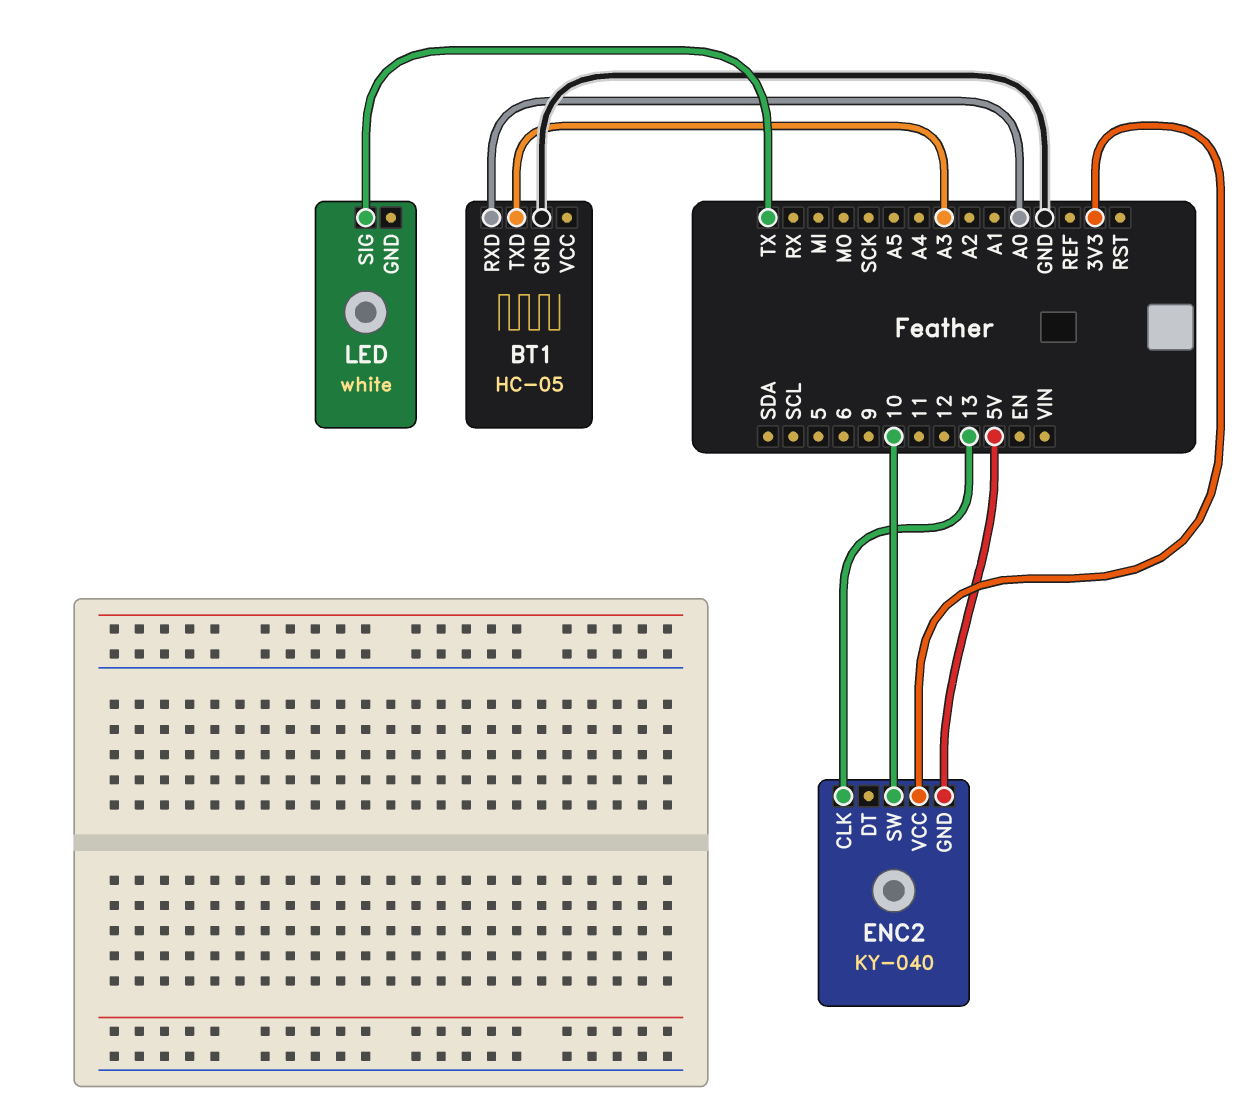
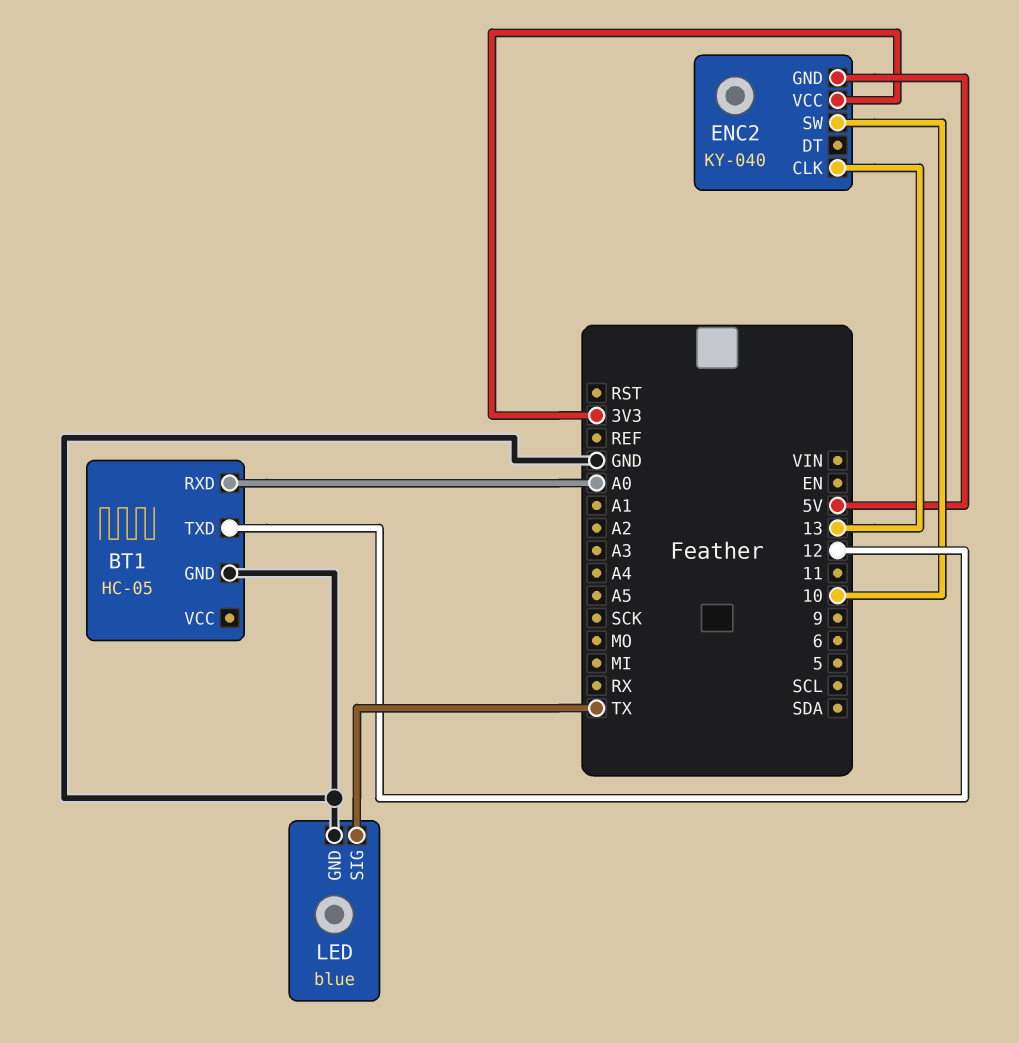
BT1 pin TXD: A3 -> 12
LED: white -> blue
LED pin GND: none -> GND

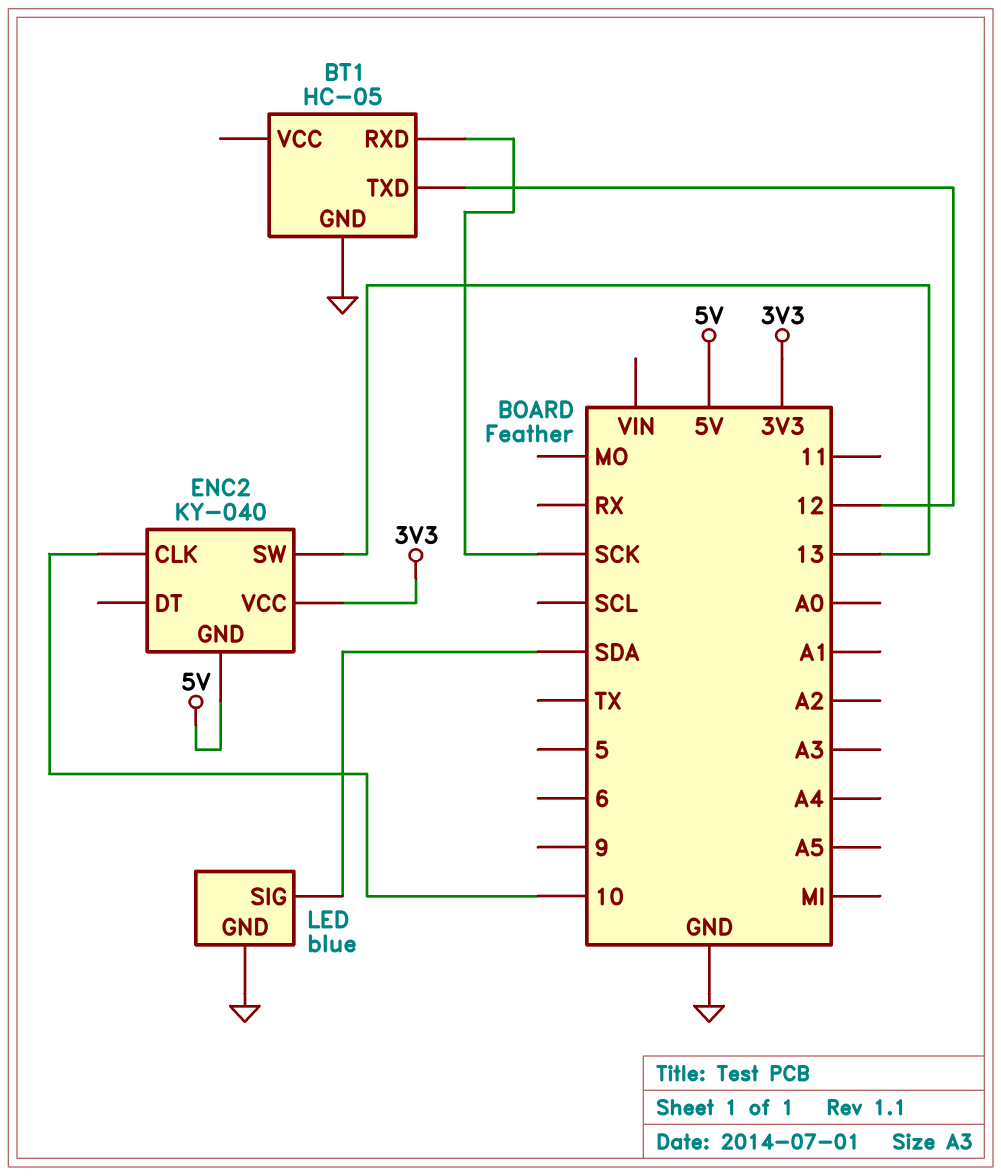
BT1 pin RXD: A0 -> SCK
ENC2 pin CLK: 13 -> 10
ENC2 pin SW: 10 -> 13
LED pin SIG: TX -> SDA

